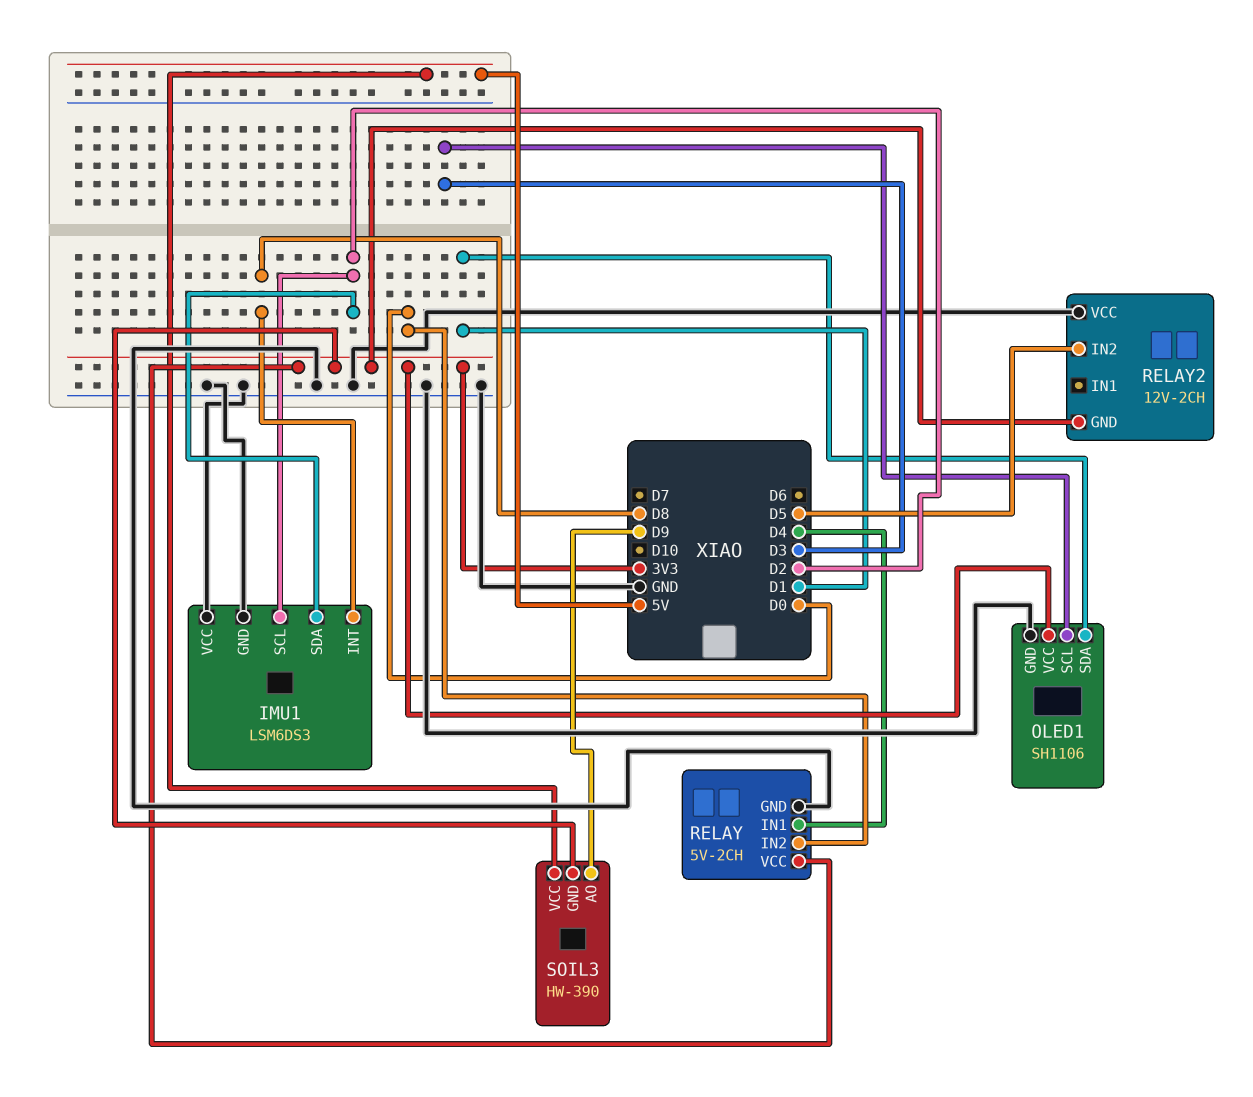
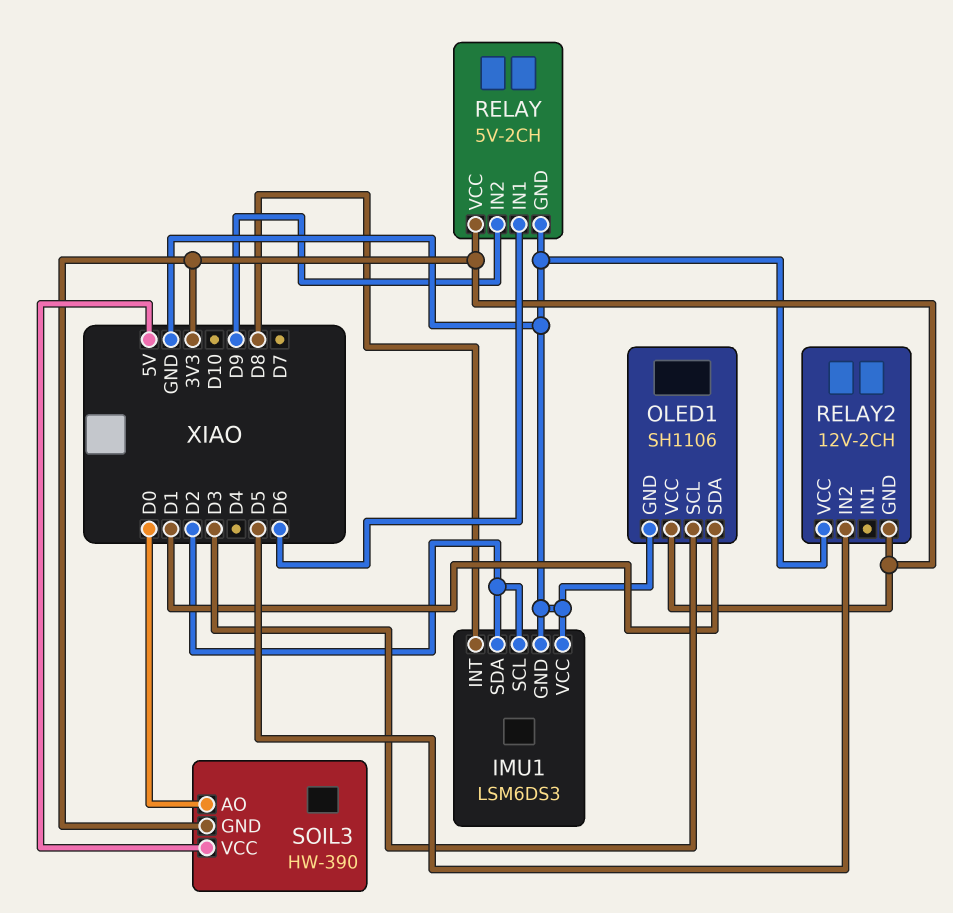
RELAY pin IN1: D4 -> D6
RELAY pin IN2: D0 -> D9
SOIL3 pin AO: D9 -> D0

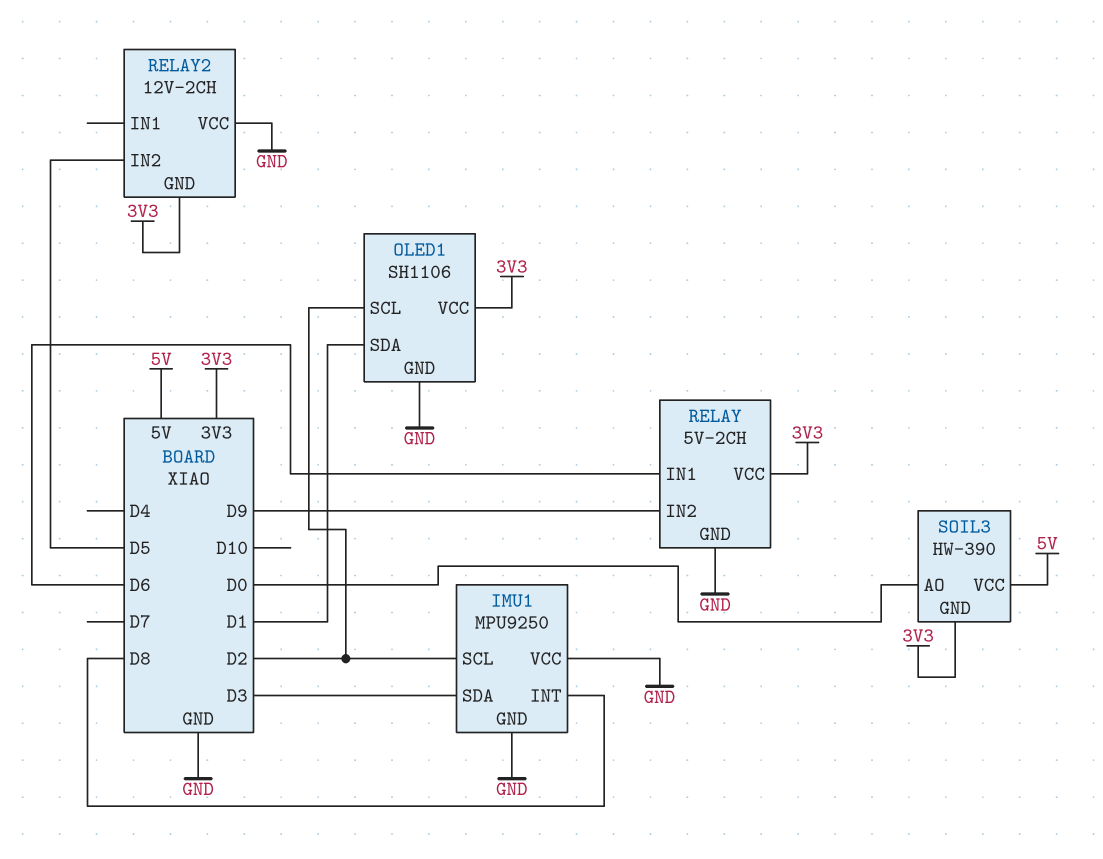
IMU1: LSM6DS3 -> MPU9250
IMU1 pin SDA: D2 -> D3
OLED1 pin SCL: D3 -> D2

